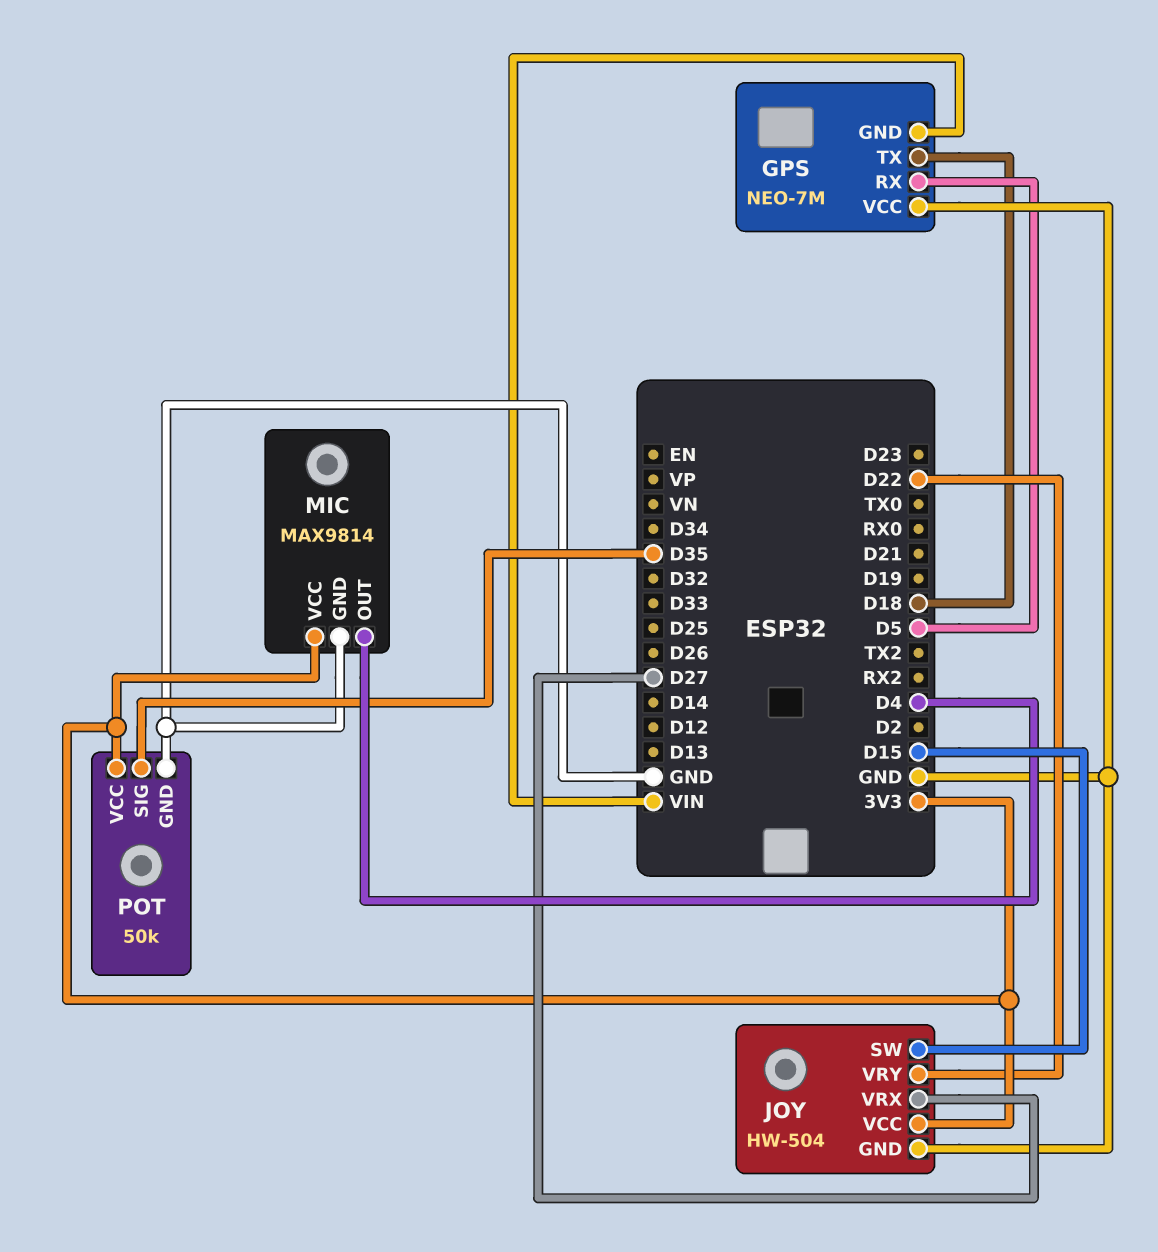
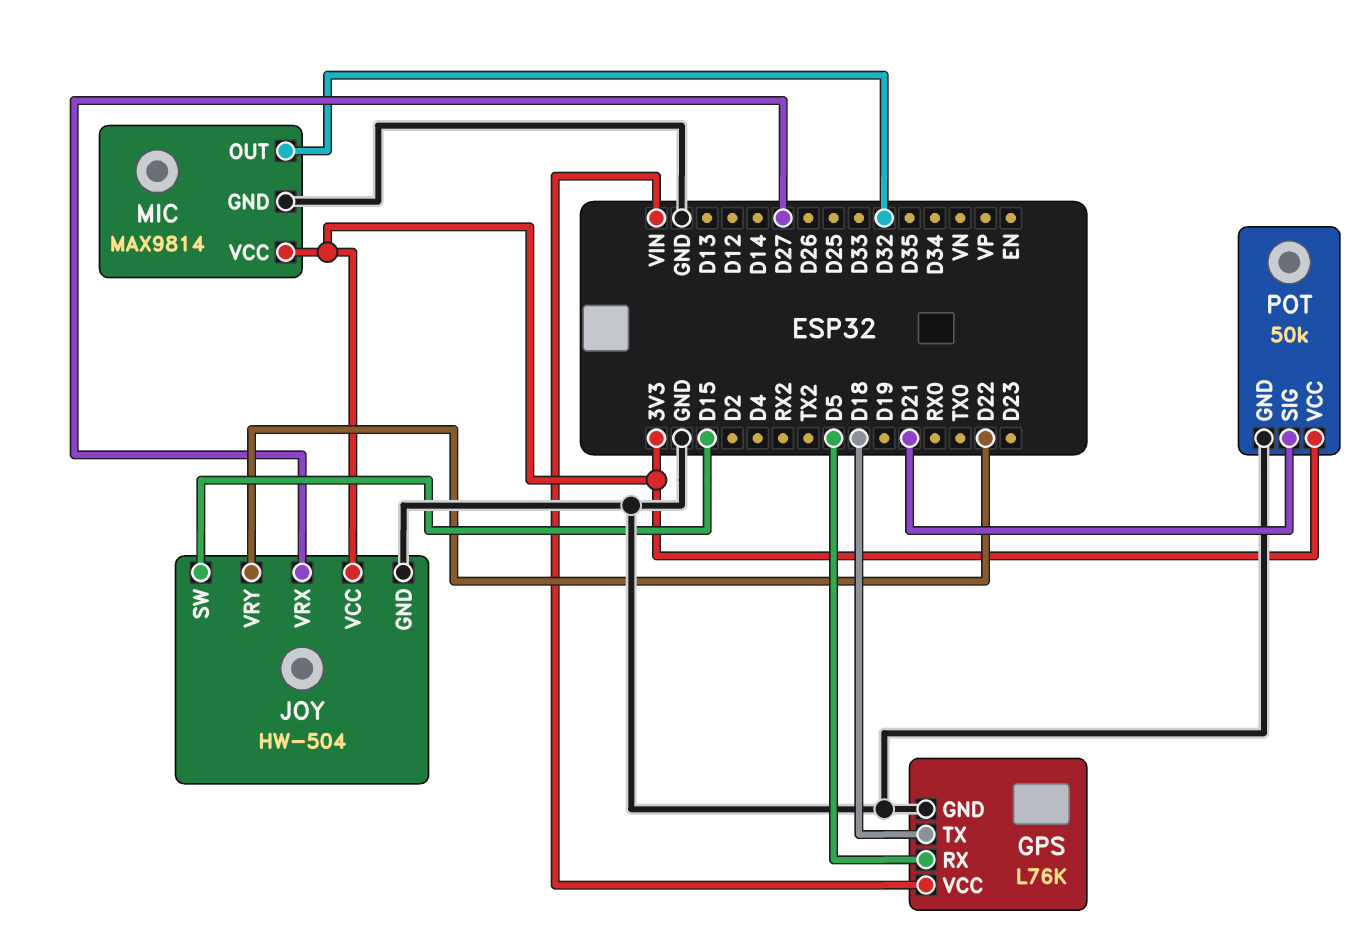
GPS: NEO-7M -> L76K
GPS pin GND: VIN -> GND
GPS pin VCC: GND -> VIN
MIC pin OUT: D4 -> D32
POT pin SIG: D35 -> D21

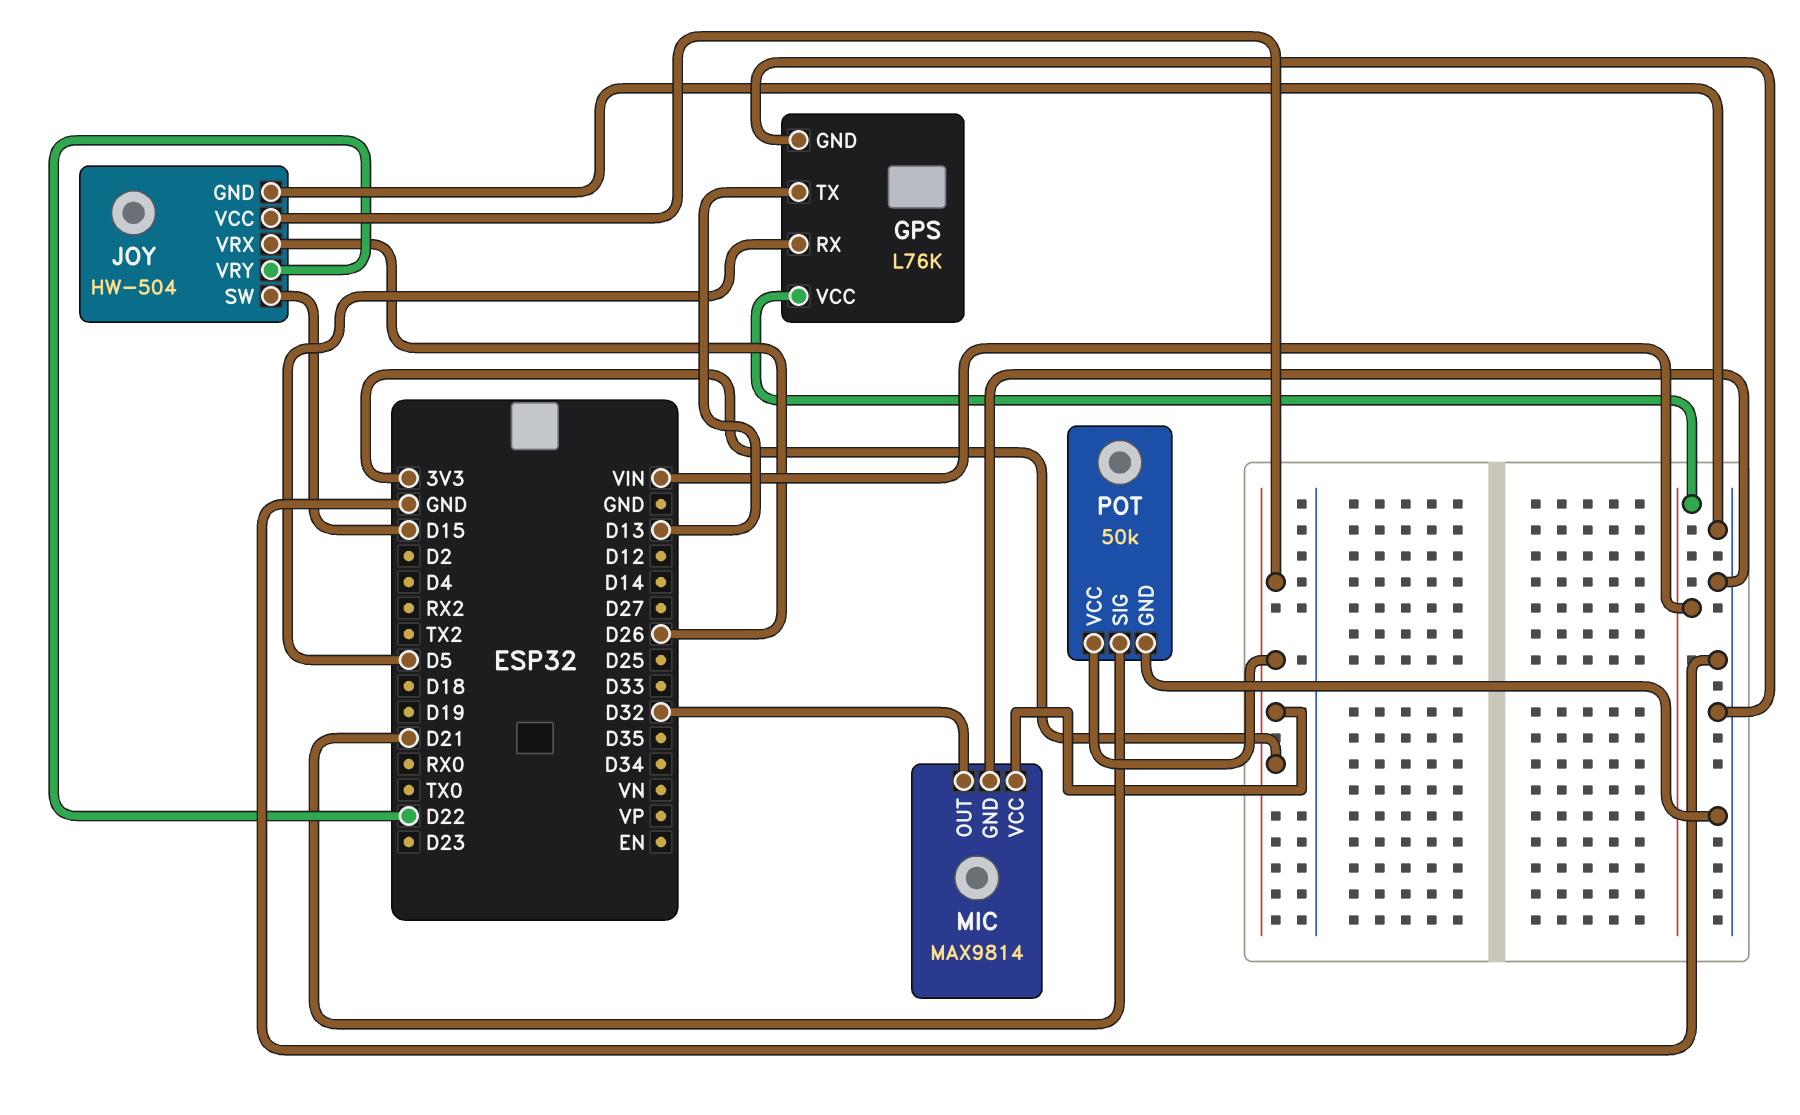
GPS pin TX: D18 -> D13
JOY pin VRX: D27 -> D26

